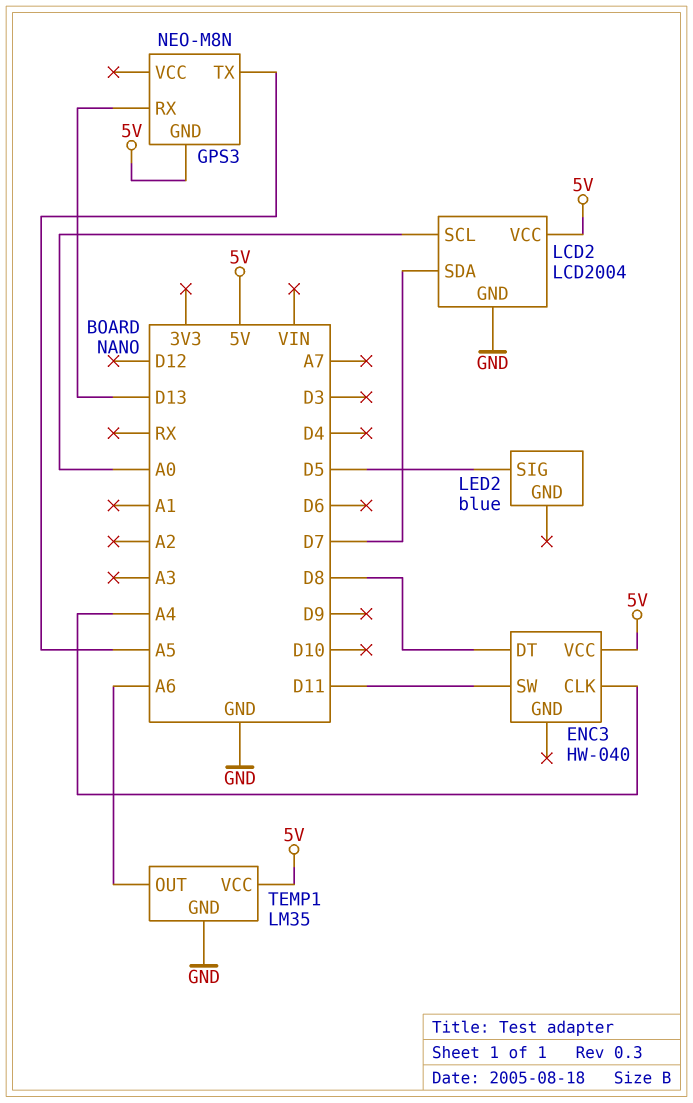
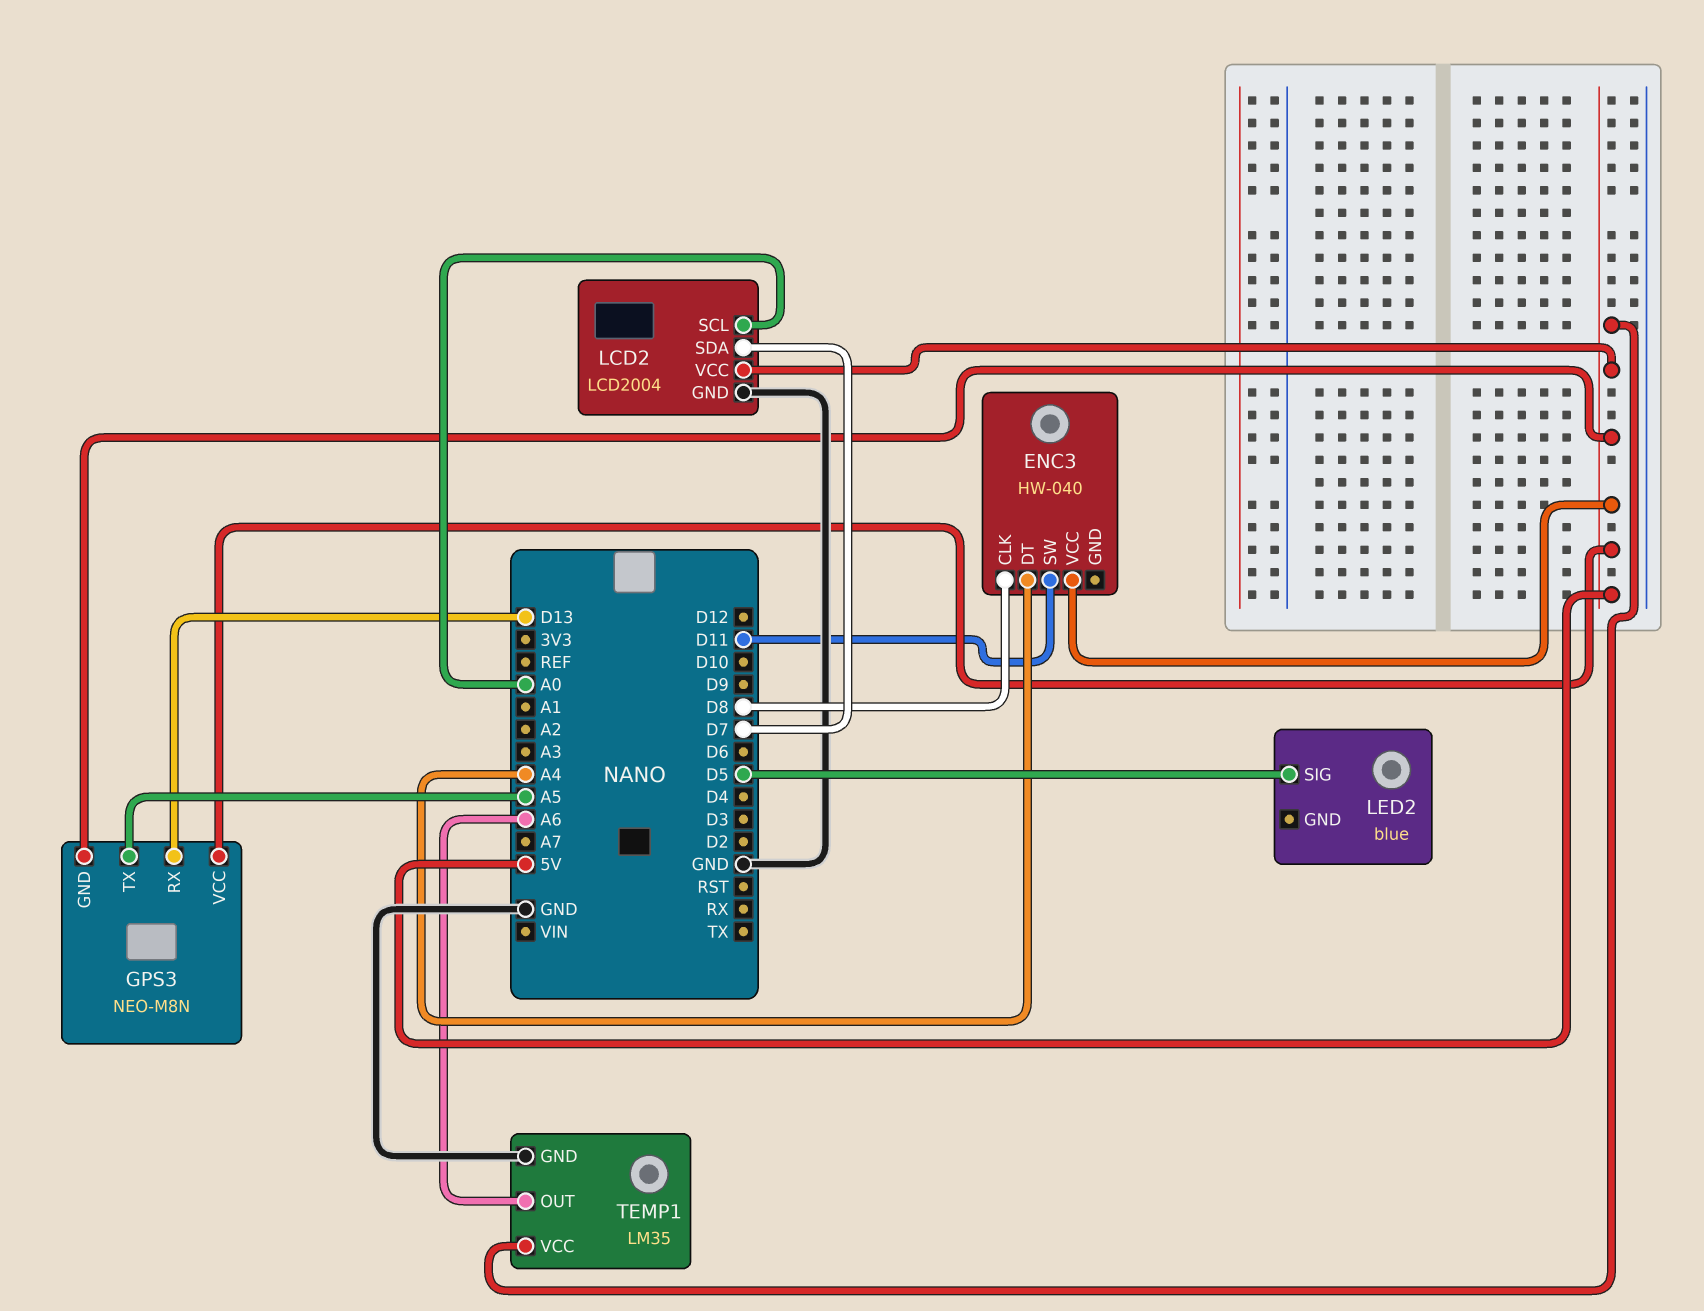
ENC3 pin CLK: A4 -> D8
ENC3 pin DT: D8 -> A4
GPS3 pin VCC: none -> 5V

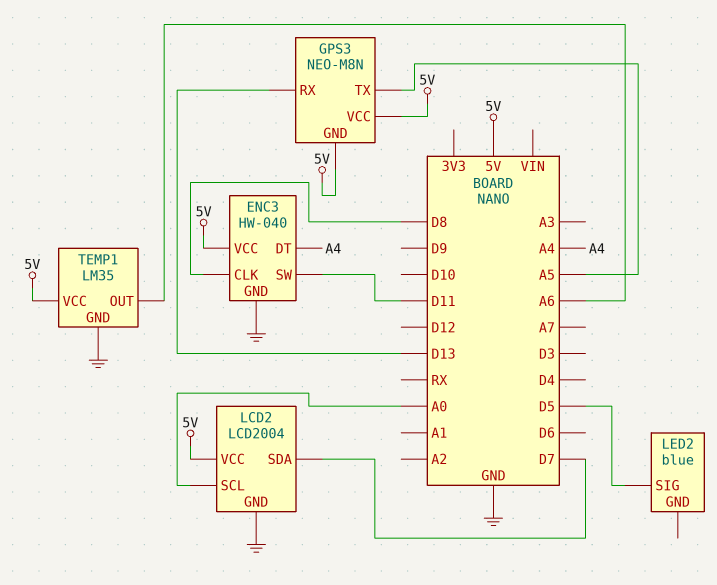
ENC3 pin GND: none -> GND

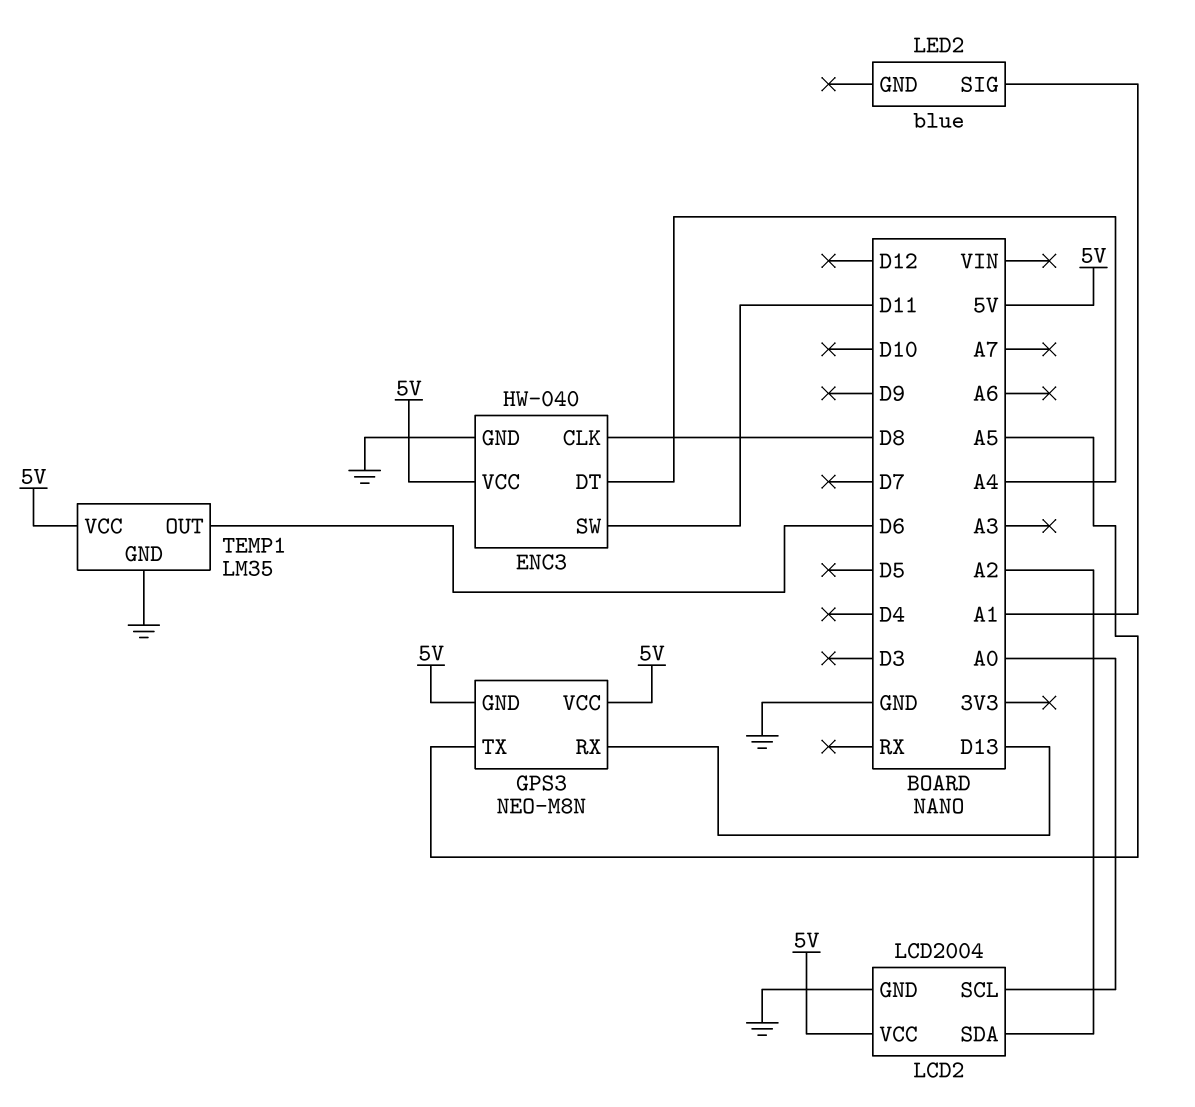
LCD2 pin SDA: D7 -> A2
LED2 pin SIG: D5 -> A1
TEMP1 pin OUT: A6 -> D6

